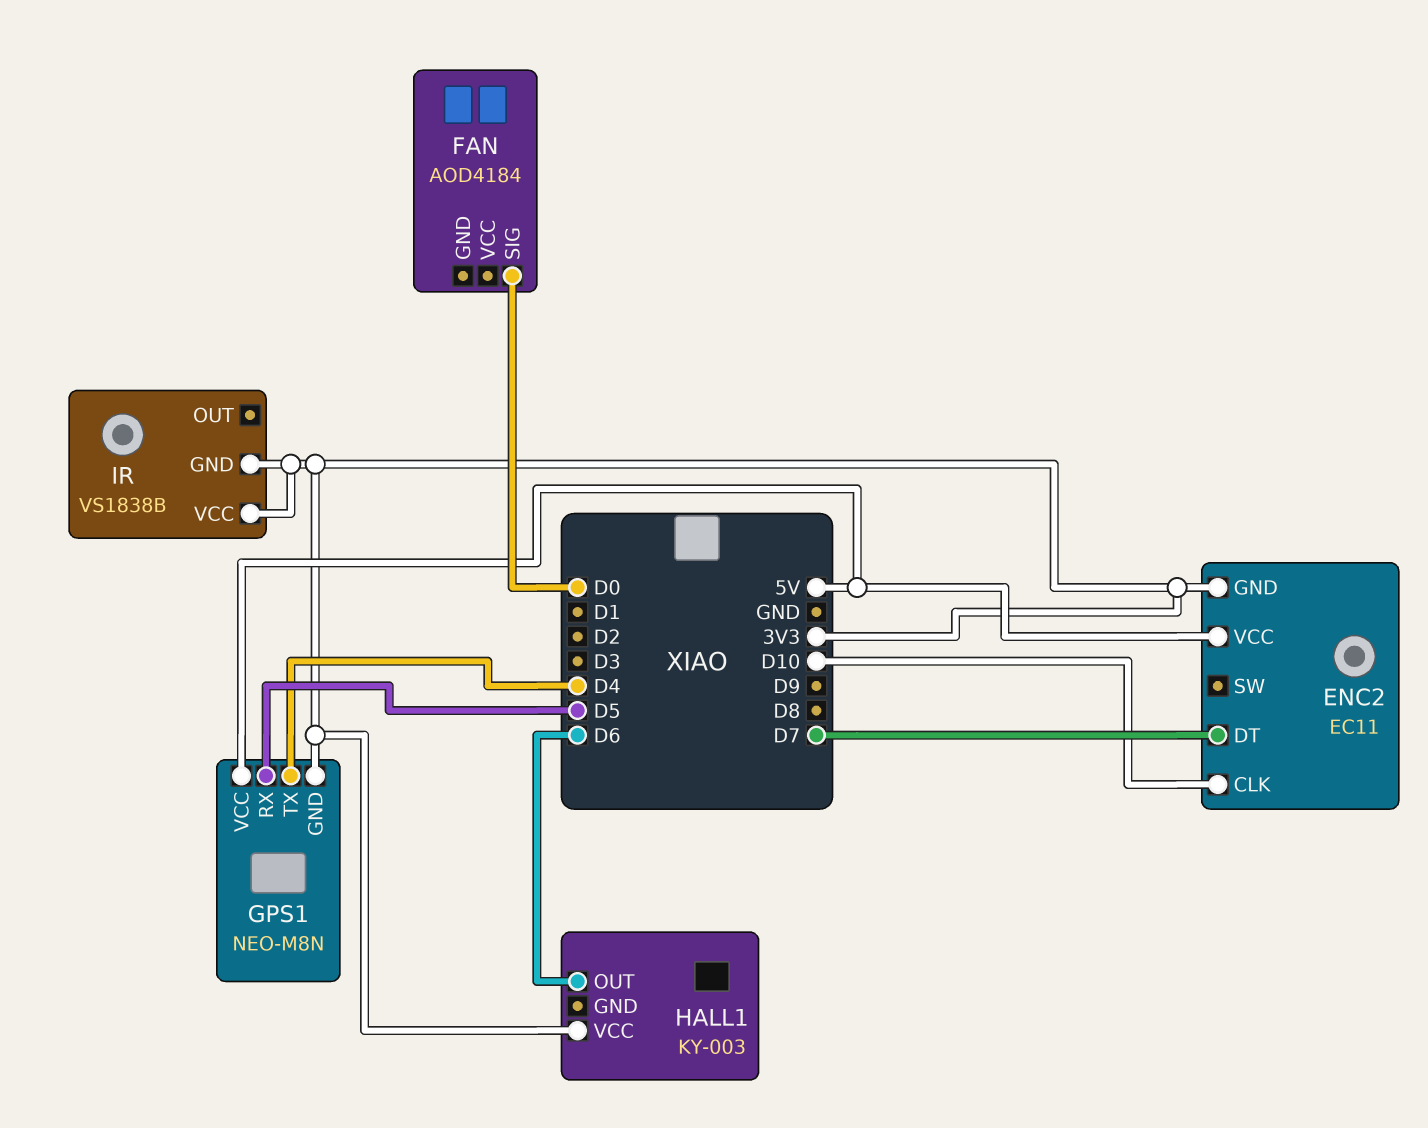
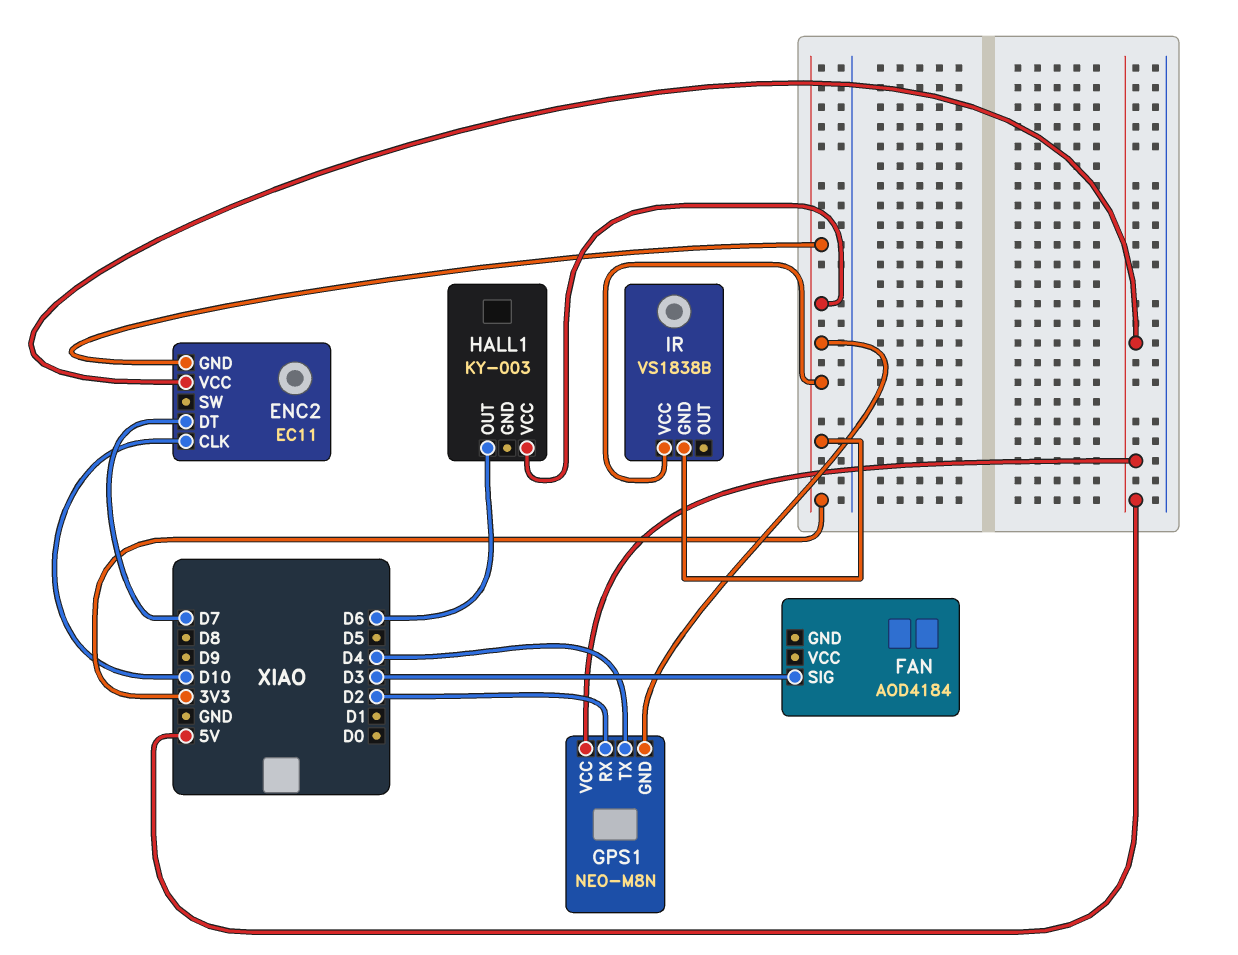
FAN pin SIG: D0 -> D3
GPS1 pin RX: D5 -> D2

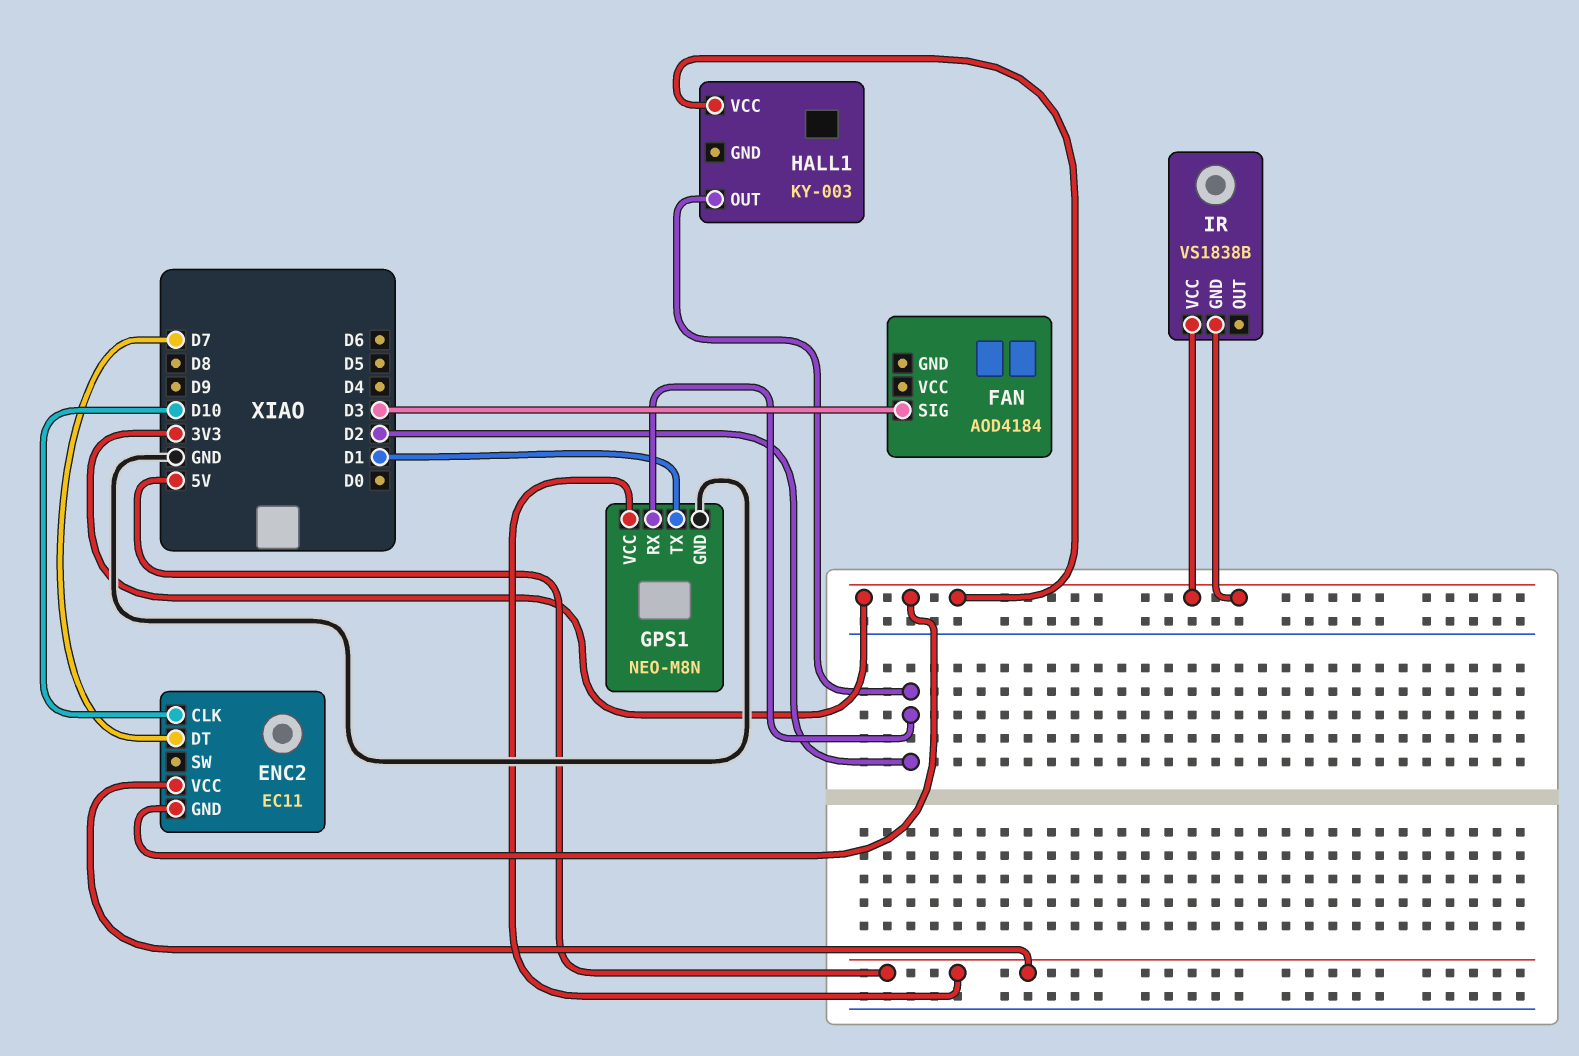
GPS1 pin GND: 3V3 -> GND
GPS1 pin TX: D4 -> D1
HALL1 pin OUT: D6 -> D2

